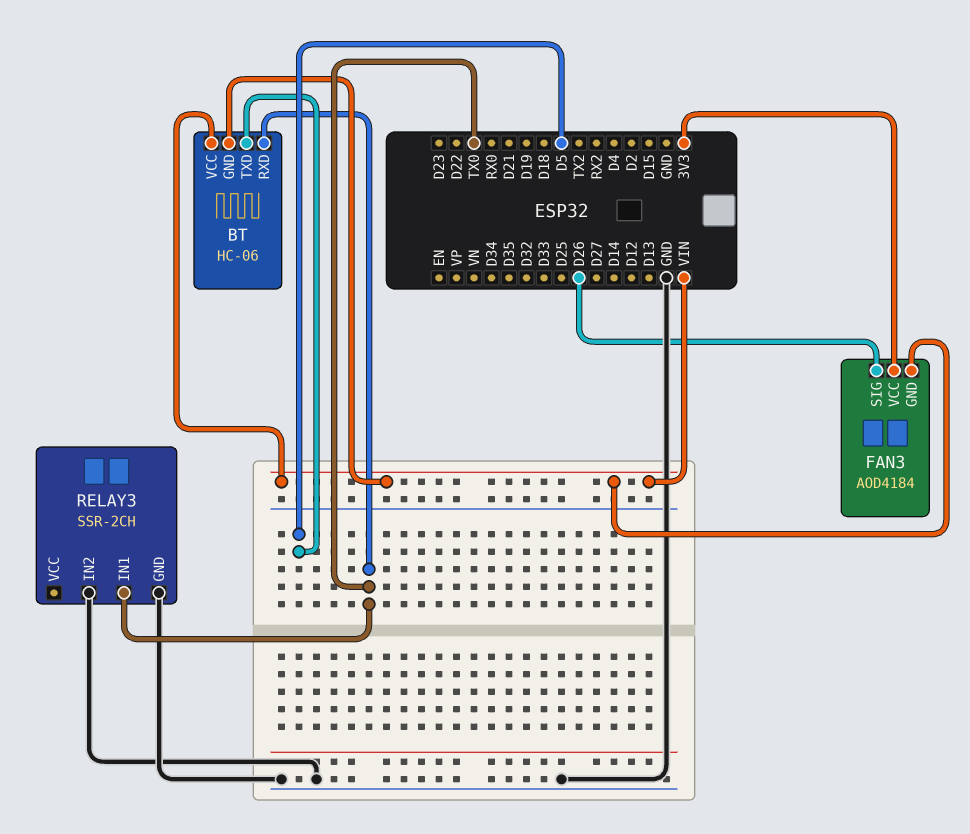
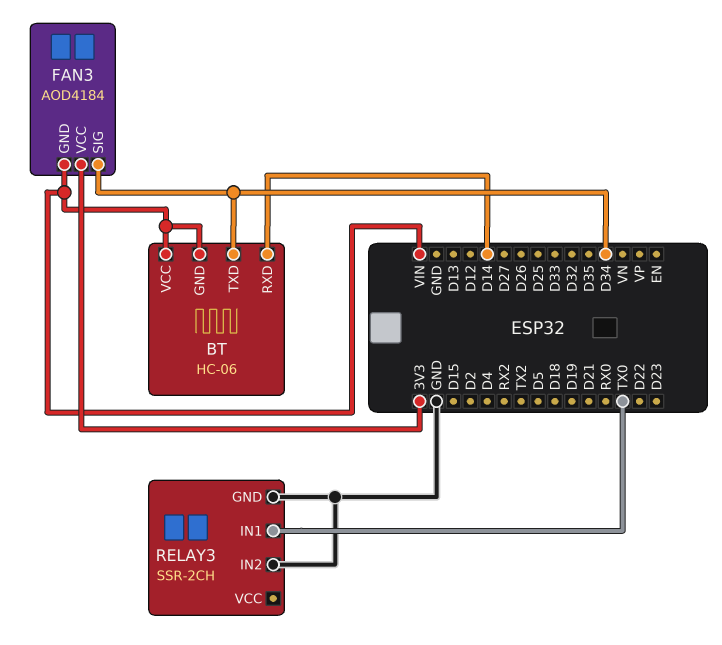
BT pin RXD: TX0 -> D14
BT pin TXD: D5 -> D34
FAN3 pin SIG: D26 -> D34

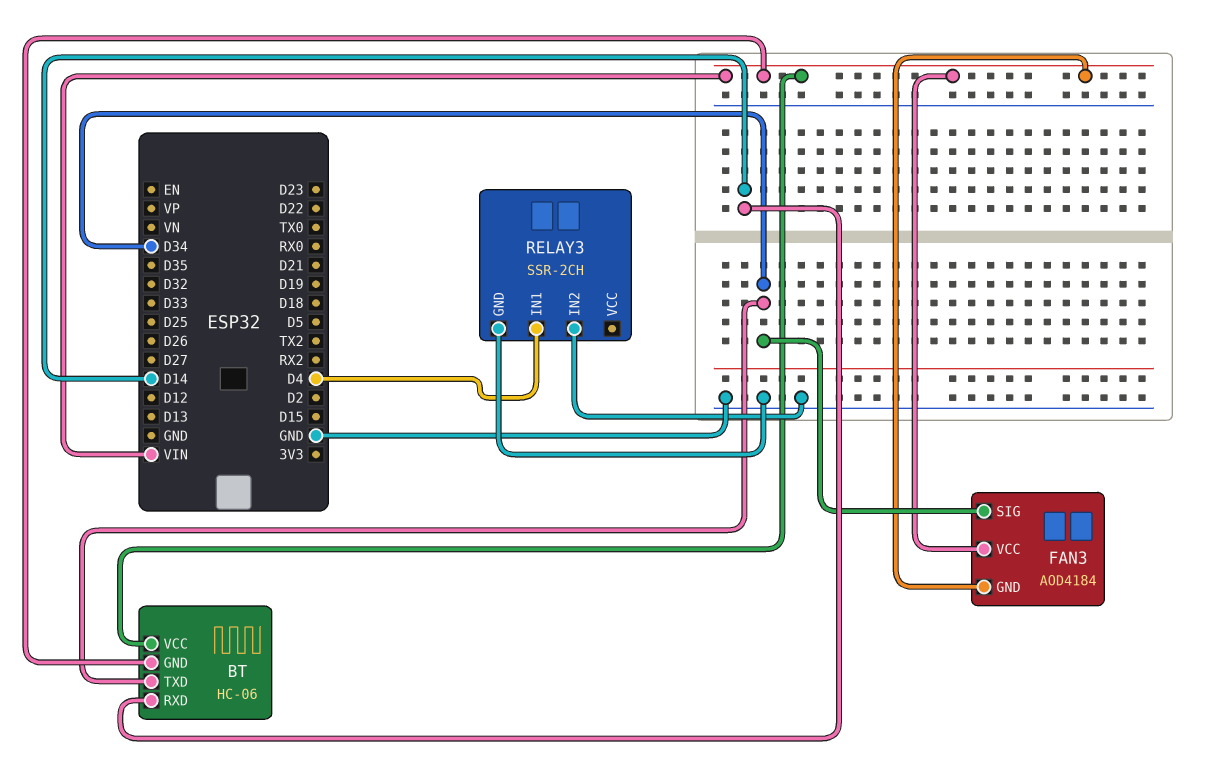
FAN3 pin VCC: 3V3 -> VIN
RELAY3 pin IN1: TX0 -> D4

